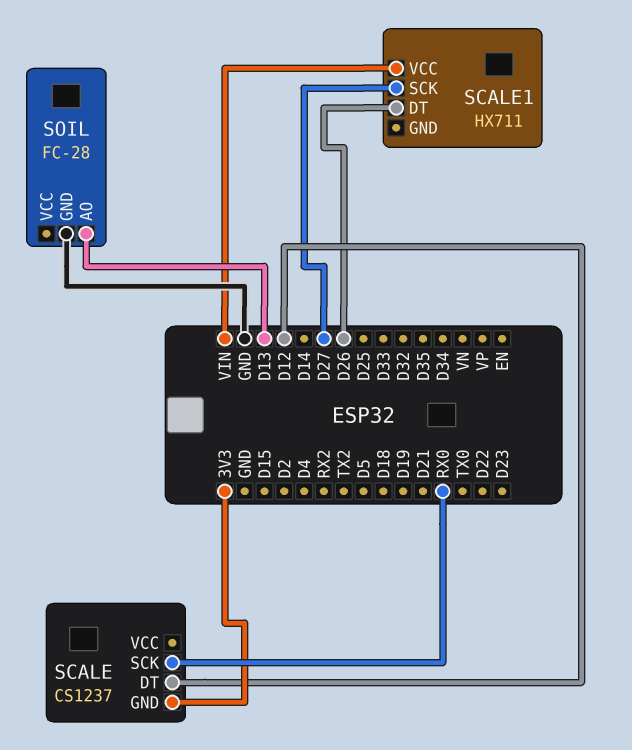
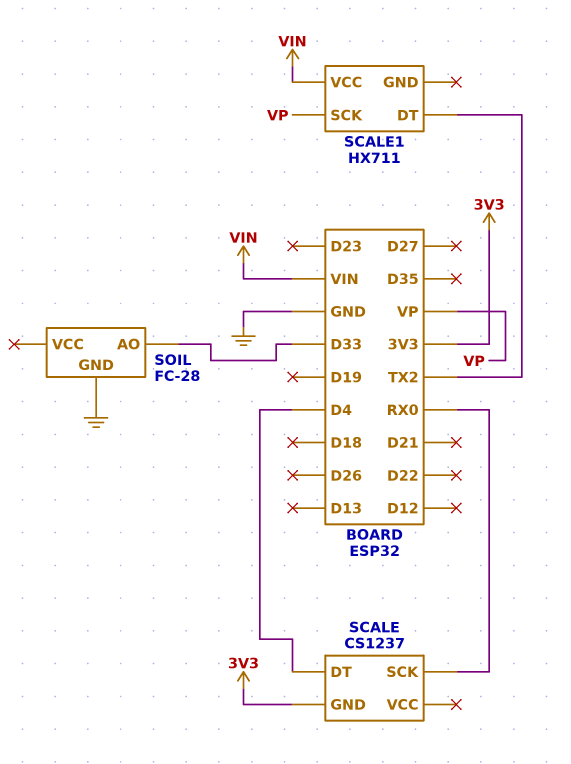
SCALE pin DT: D12 -> D4
SCALE1 pin DT: D26 -> TX2
SCALE1 pin SCK: D27 -> VP
SOIL pin AO: D13 -> D33

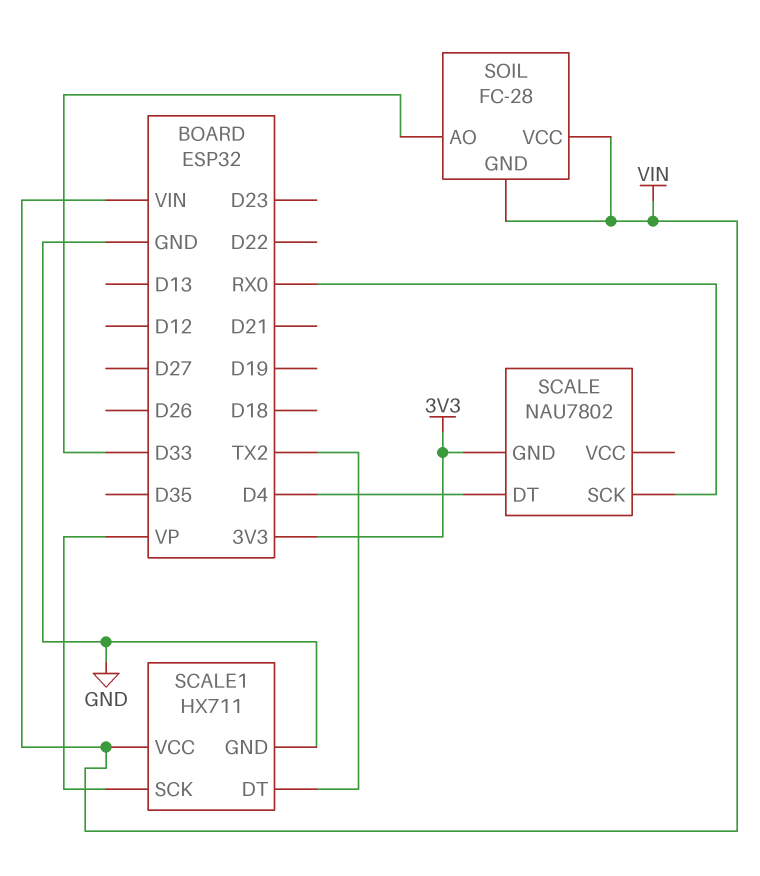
SCALE: CS1237 -> NAU7802
SCALE1 pin GND: none -> GND
SOIL pin GND: GND -> VIN
SOIL pin VCC: none -> VIN

